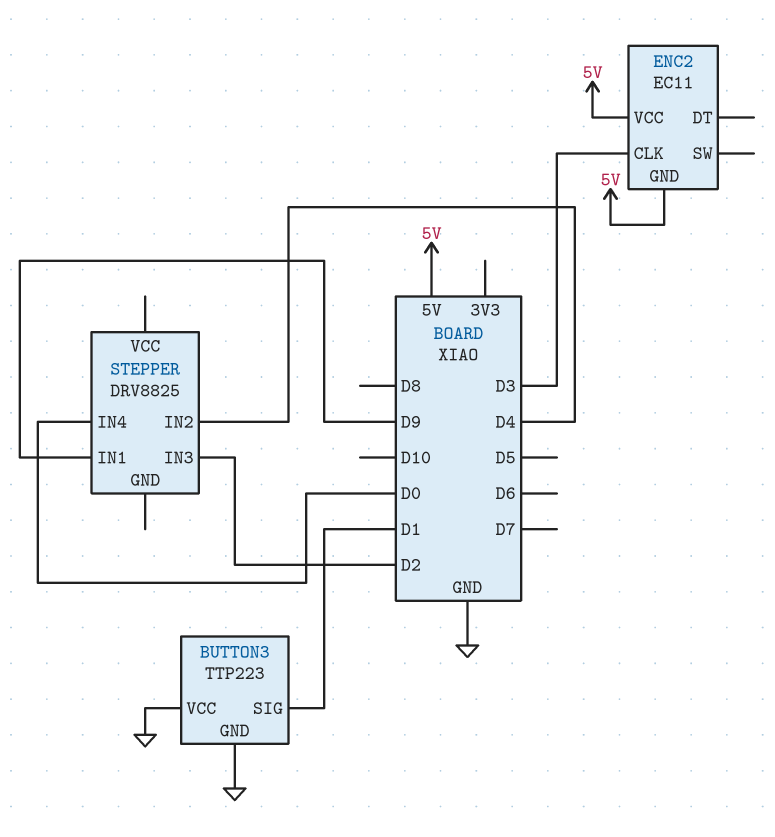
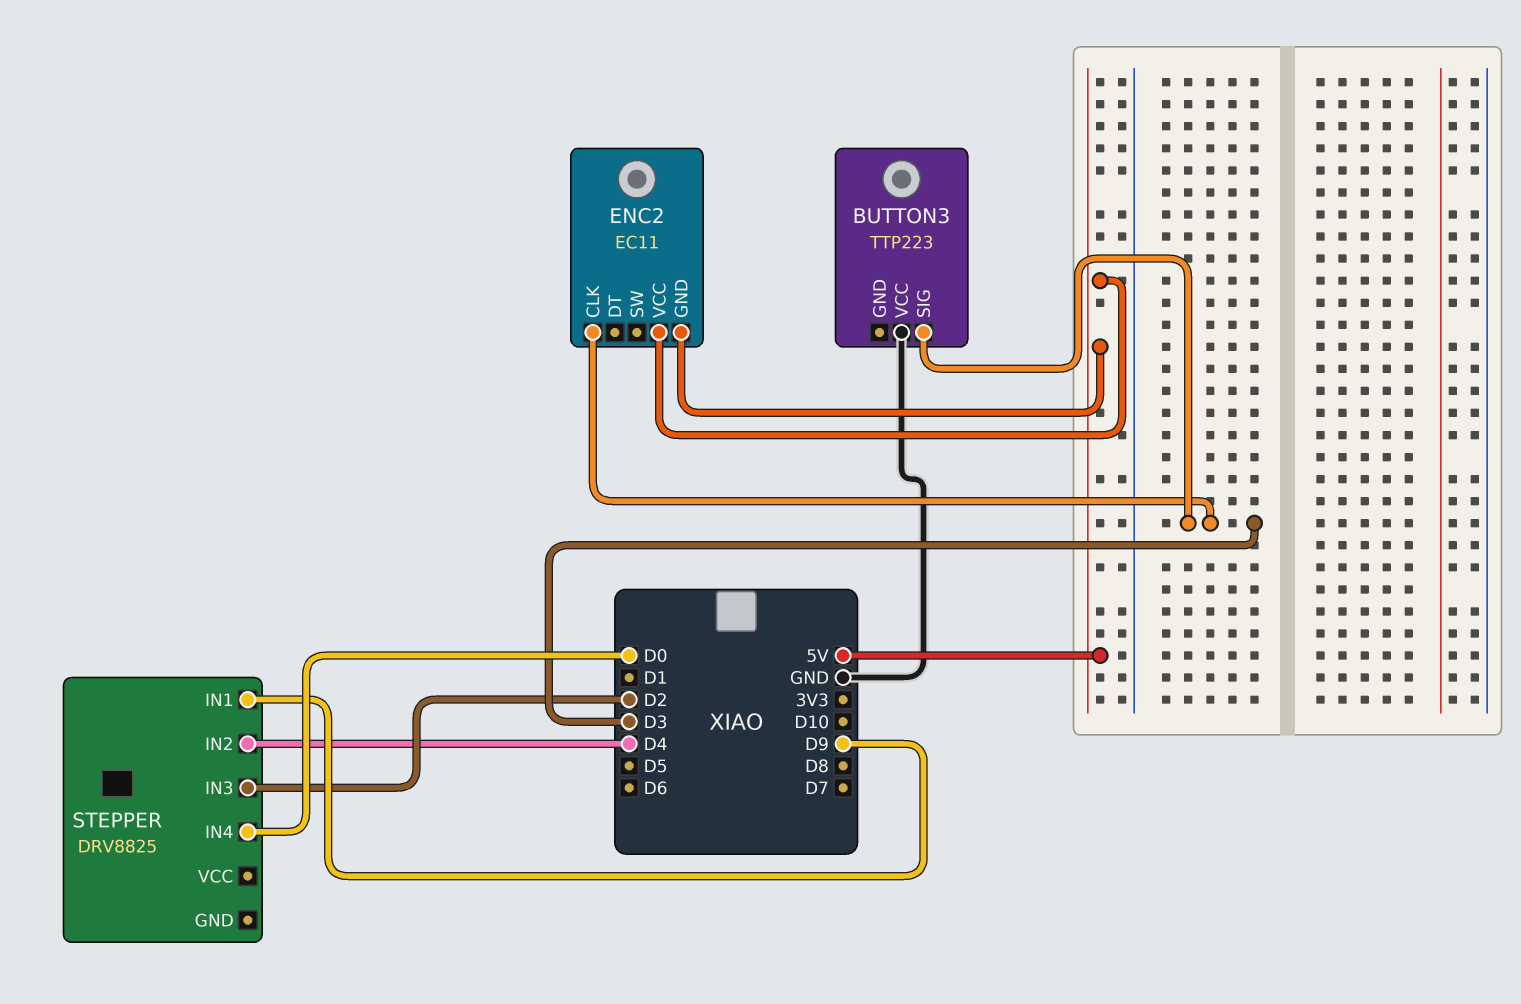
BUTTON3 pin GND: GND -> none
BUTTON3 pin SIG: D1 -> D3

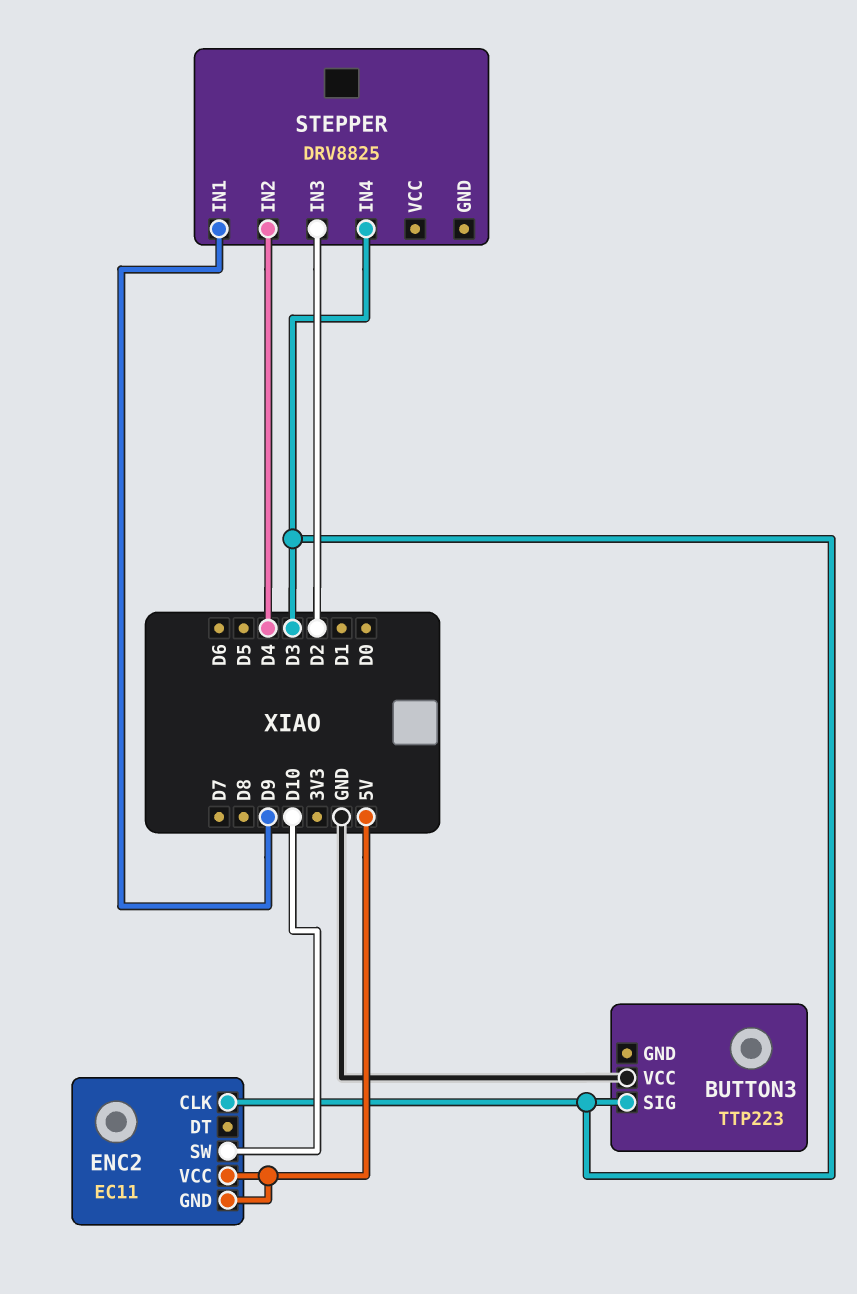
ENC2 pin SW: none -> D10
STEPPER pin IN4: D0 -> D3

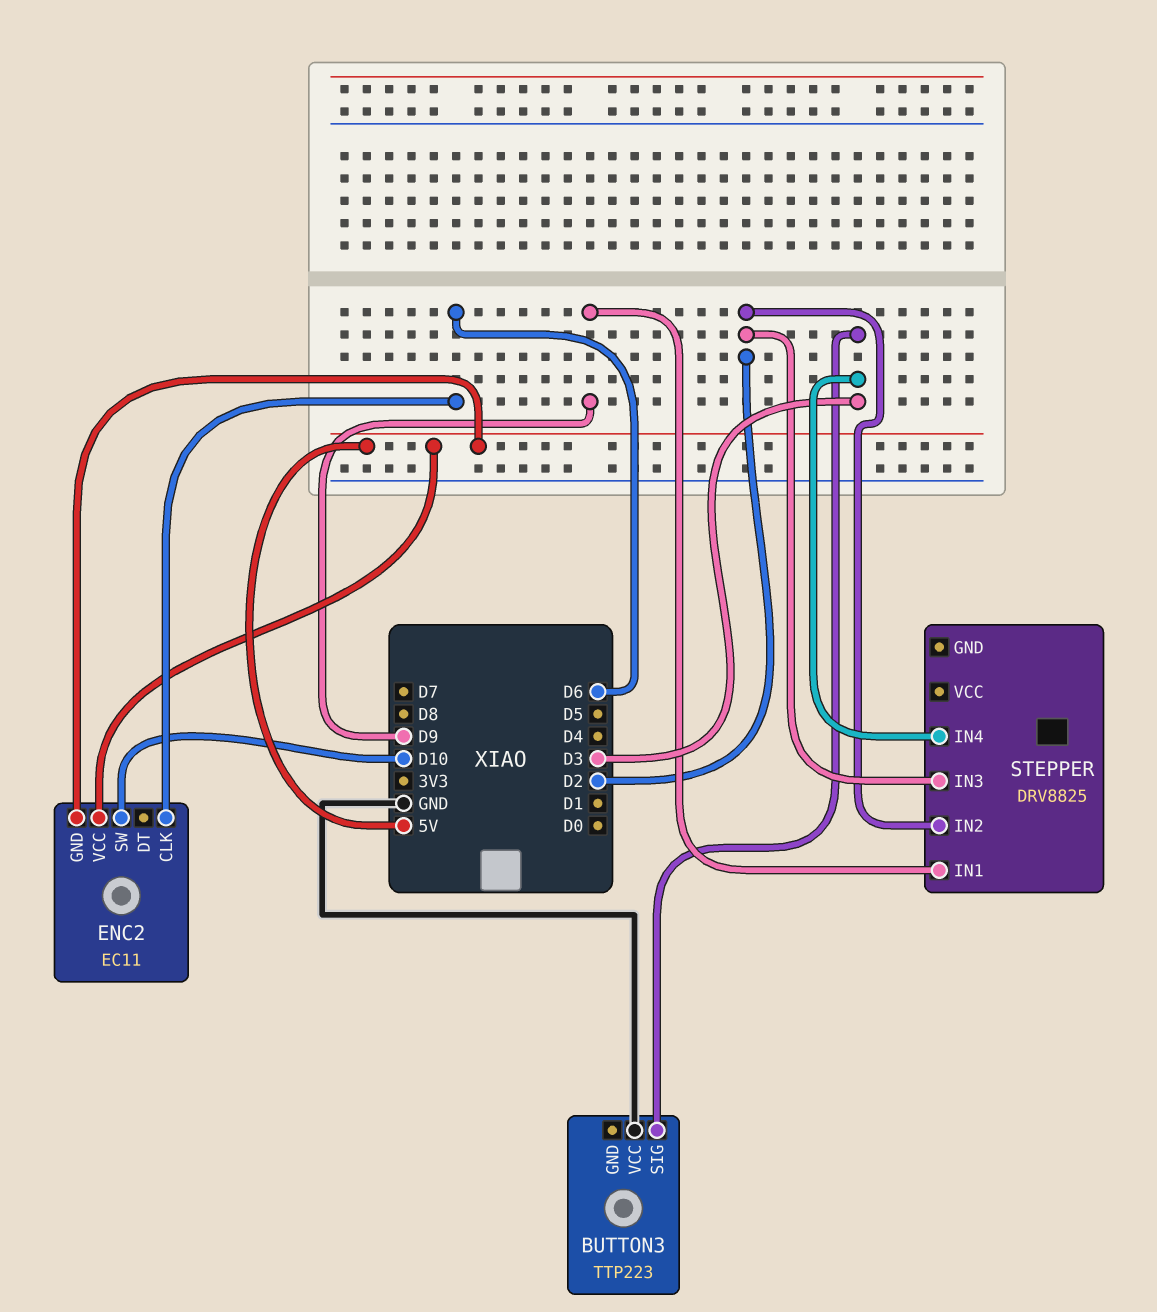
ENC2 pin CLK: D3 -> D6
STEPPER pin IN2: D4 -> D2

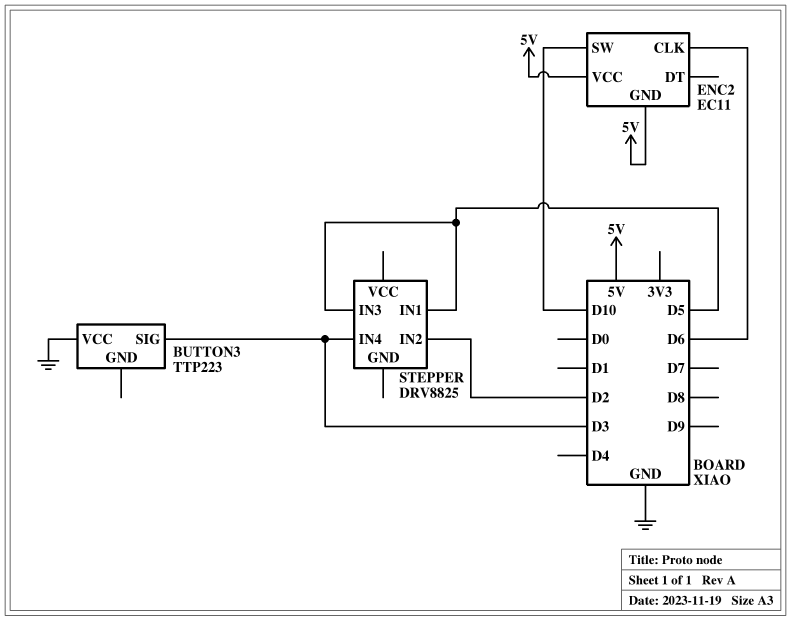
STEPPER pin IN1: D9 -> D5
STEPPER pin IN3: D2 -> D5

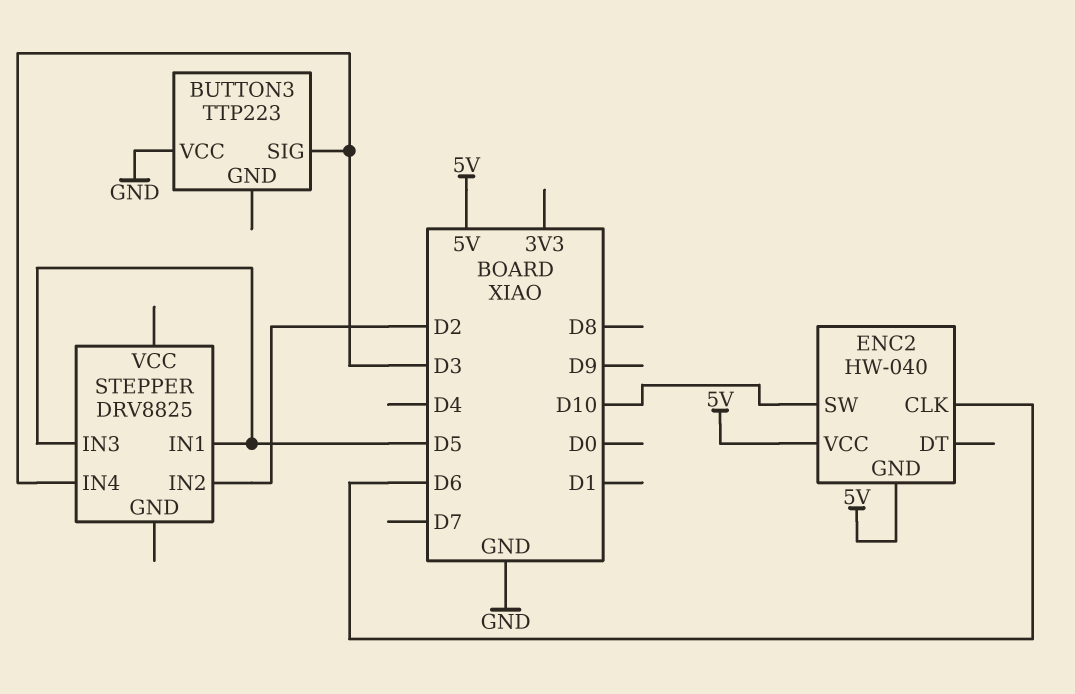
ENC2: EC11 -> HW-040

